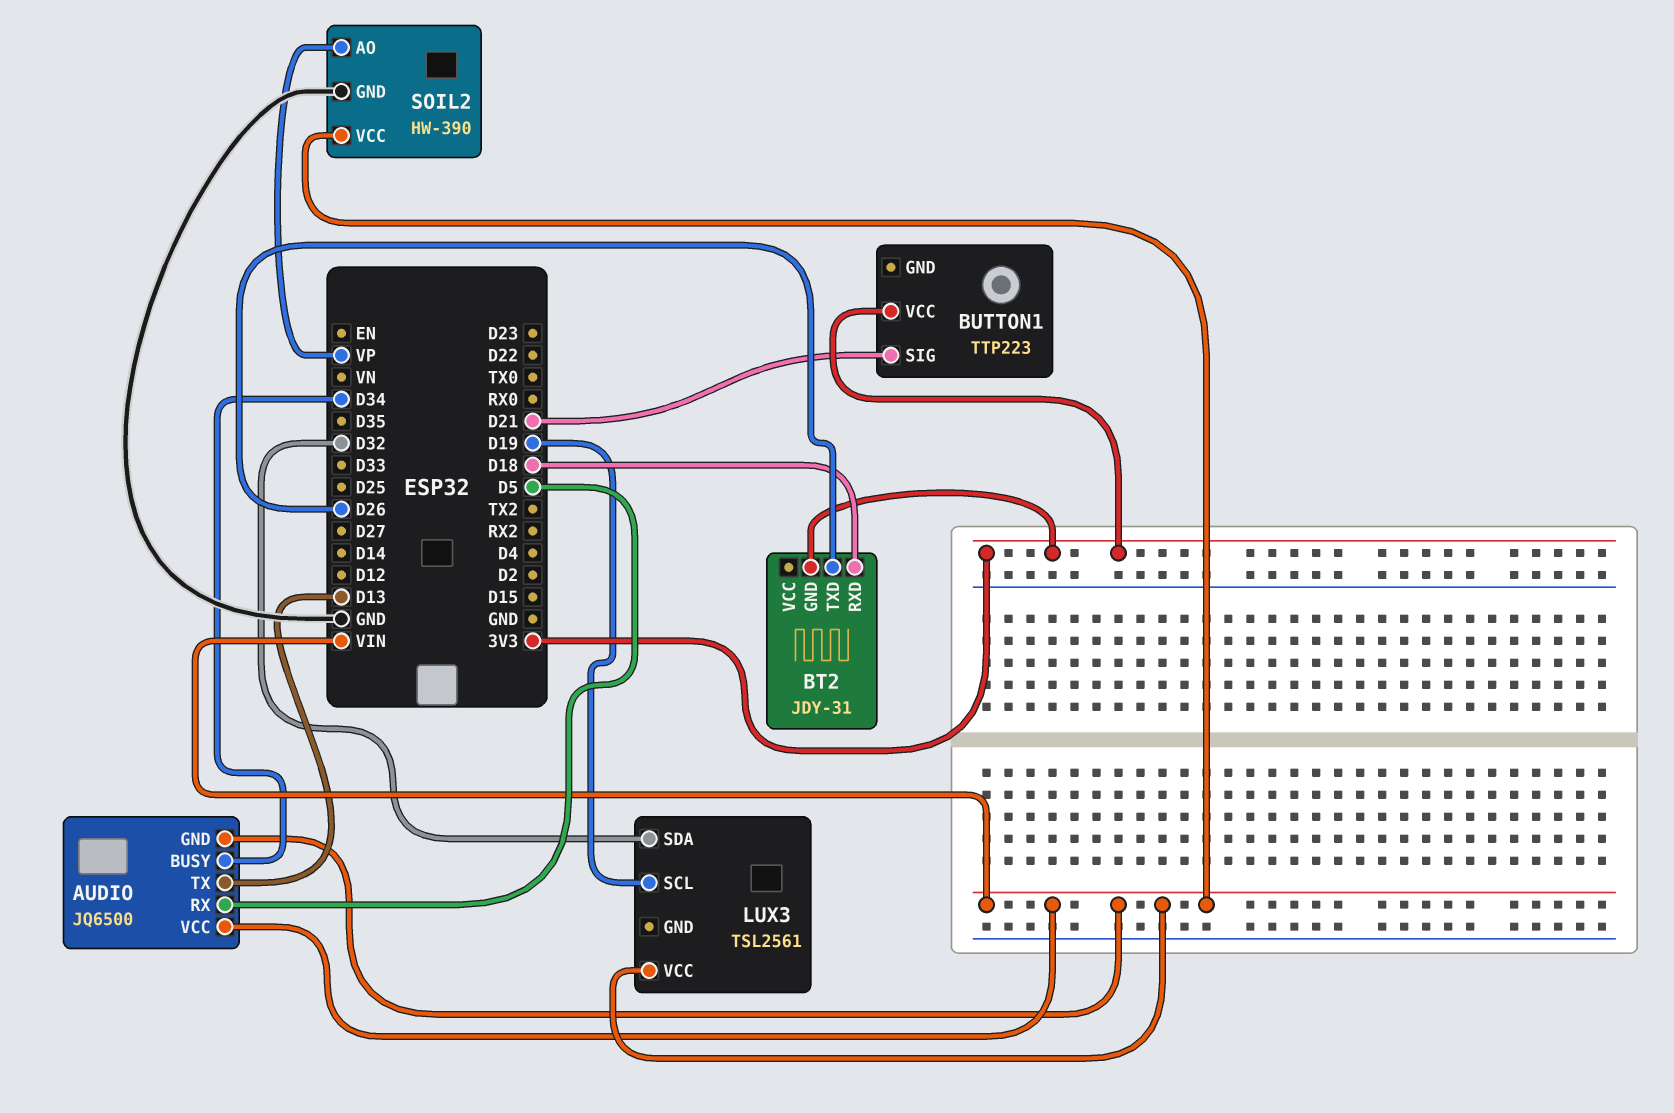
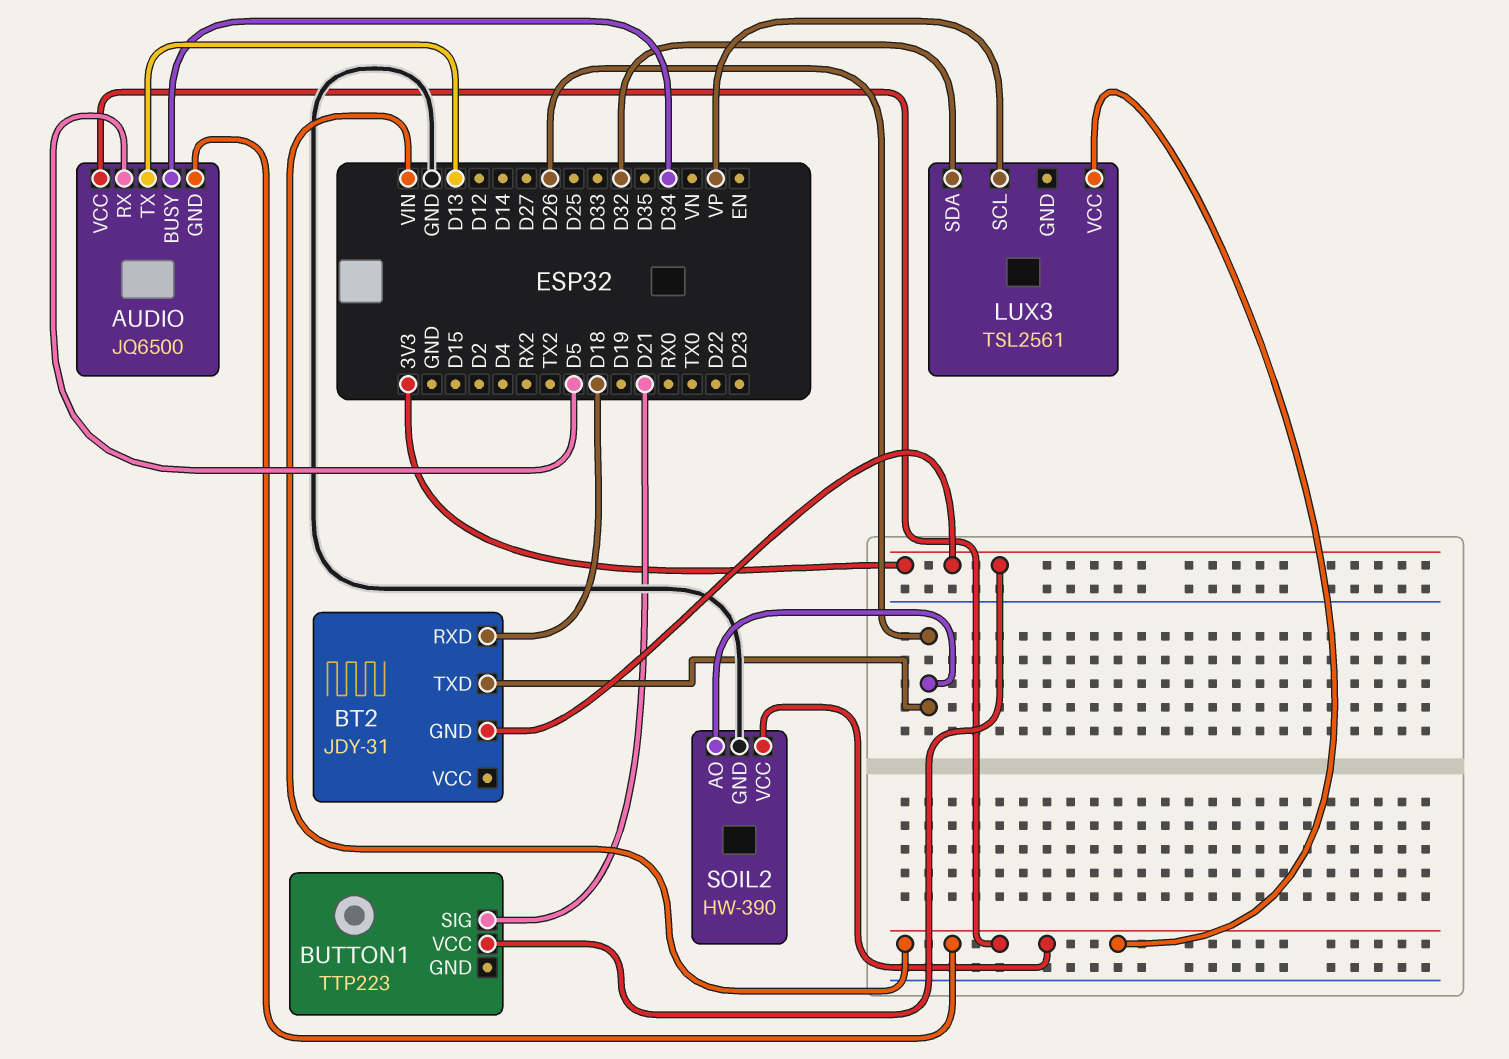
LUX3 pin SCL: D19 -> VP
SOIL2 pin AO: VP -> D26

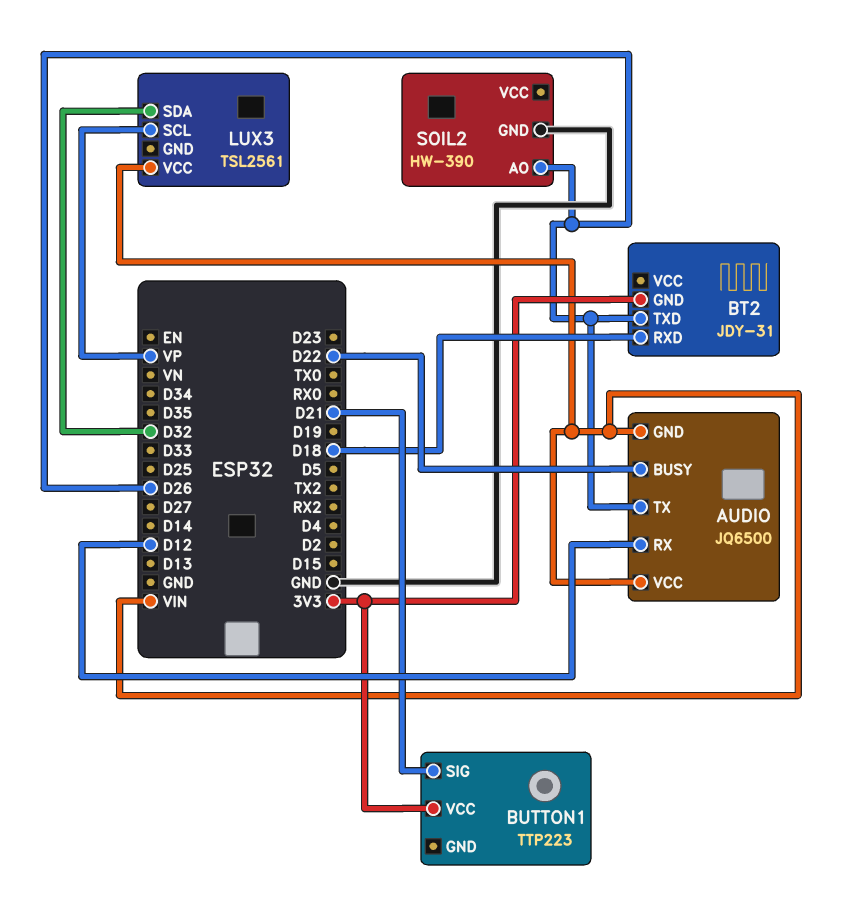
AUDIO pin BUSY: D34 -> D22
AUDIO pin RX: D5 -> D12
AUDIO pin TX: D13 -> D26
SOIL2 pin VCC: VIN -> none

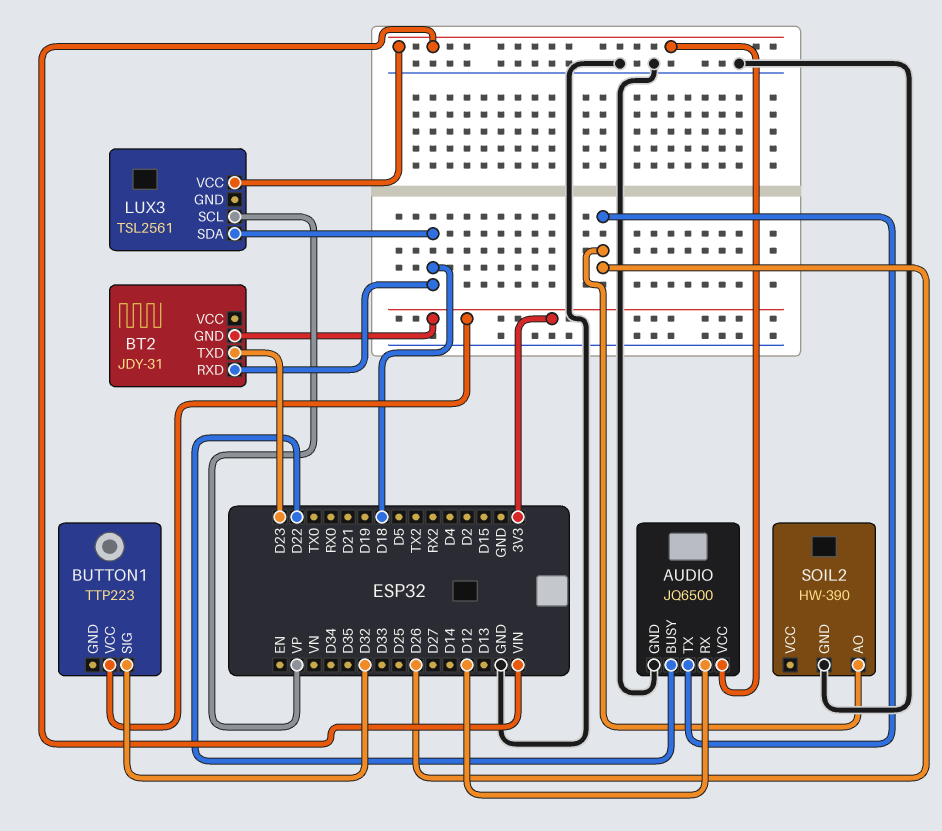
AUDIO pin GND: VIN -> GND
BT2 pin TXD: D26 -> D23
BUTTON1 pin SIG: D21 -> D32
LUX3 pin SDA: D32 -> D18

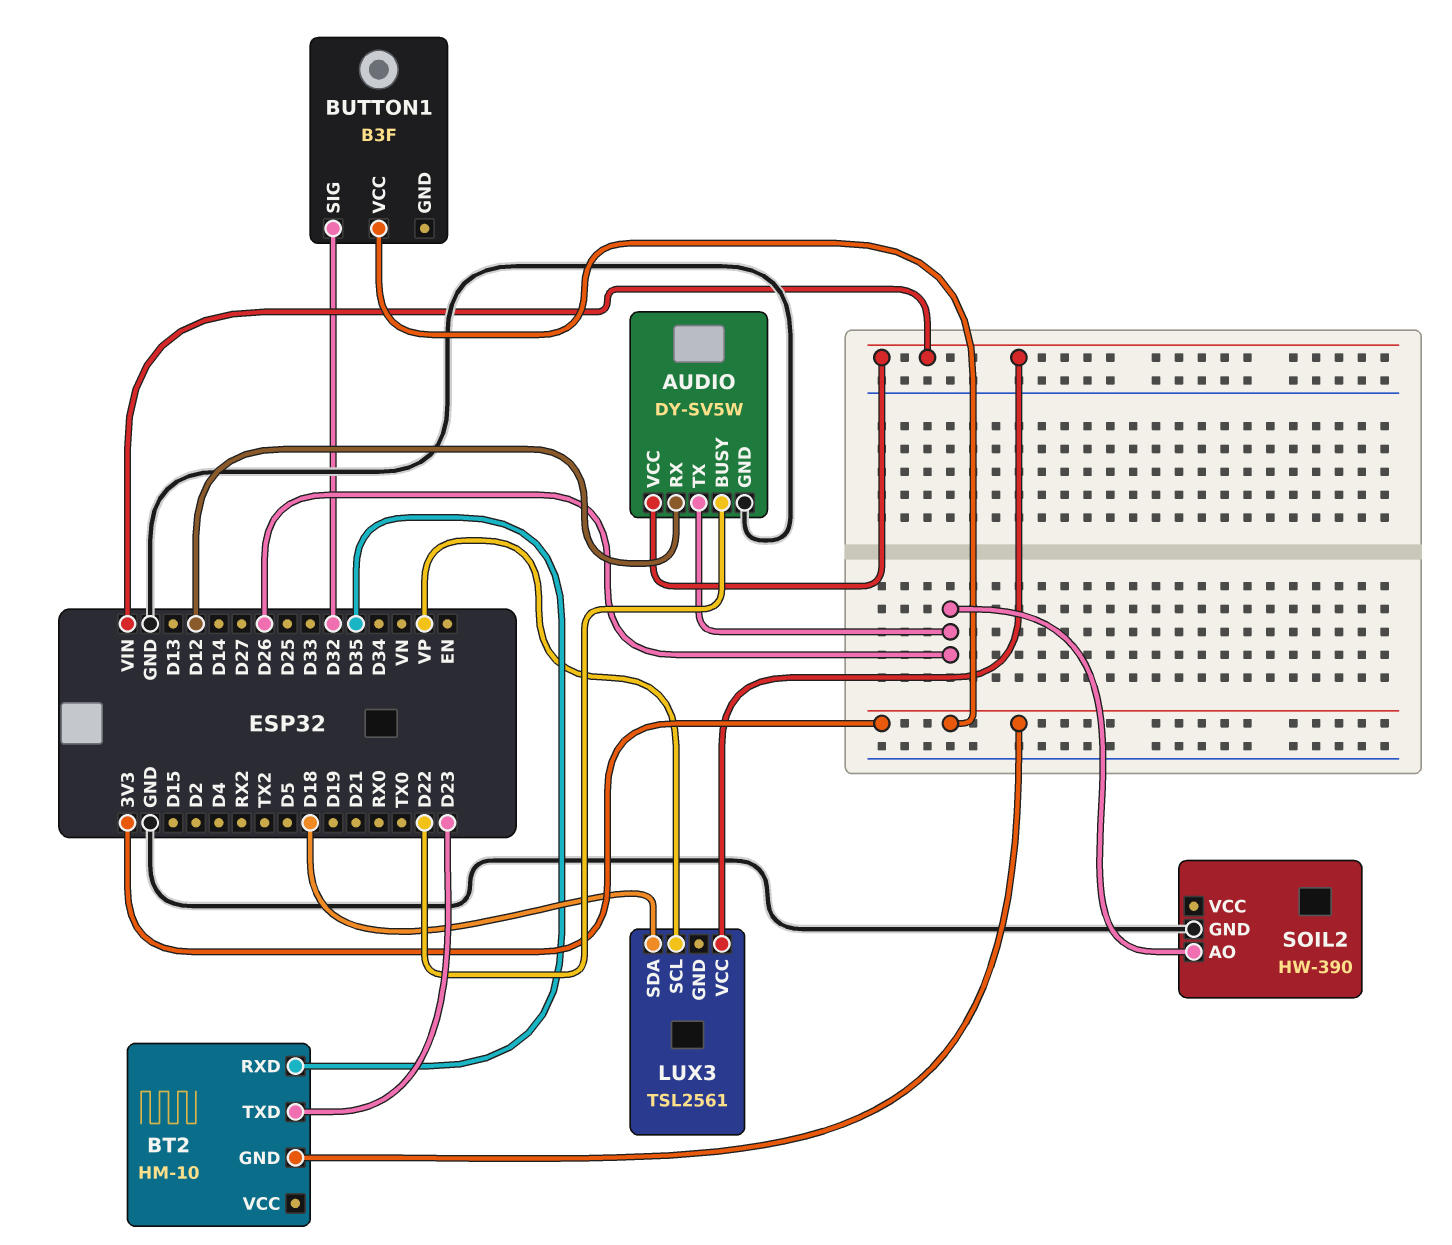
AUDIO: JQ6500 -> DY-SV5W
BT2: JDY-31 -> HM-10
BT2 pin RXD: D18 -> D35
BUTTON1: TTP223 -> B3F

